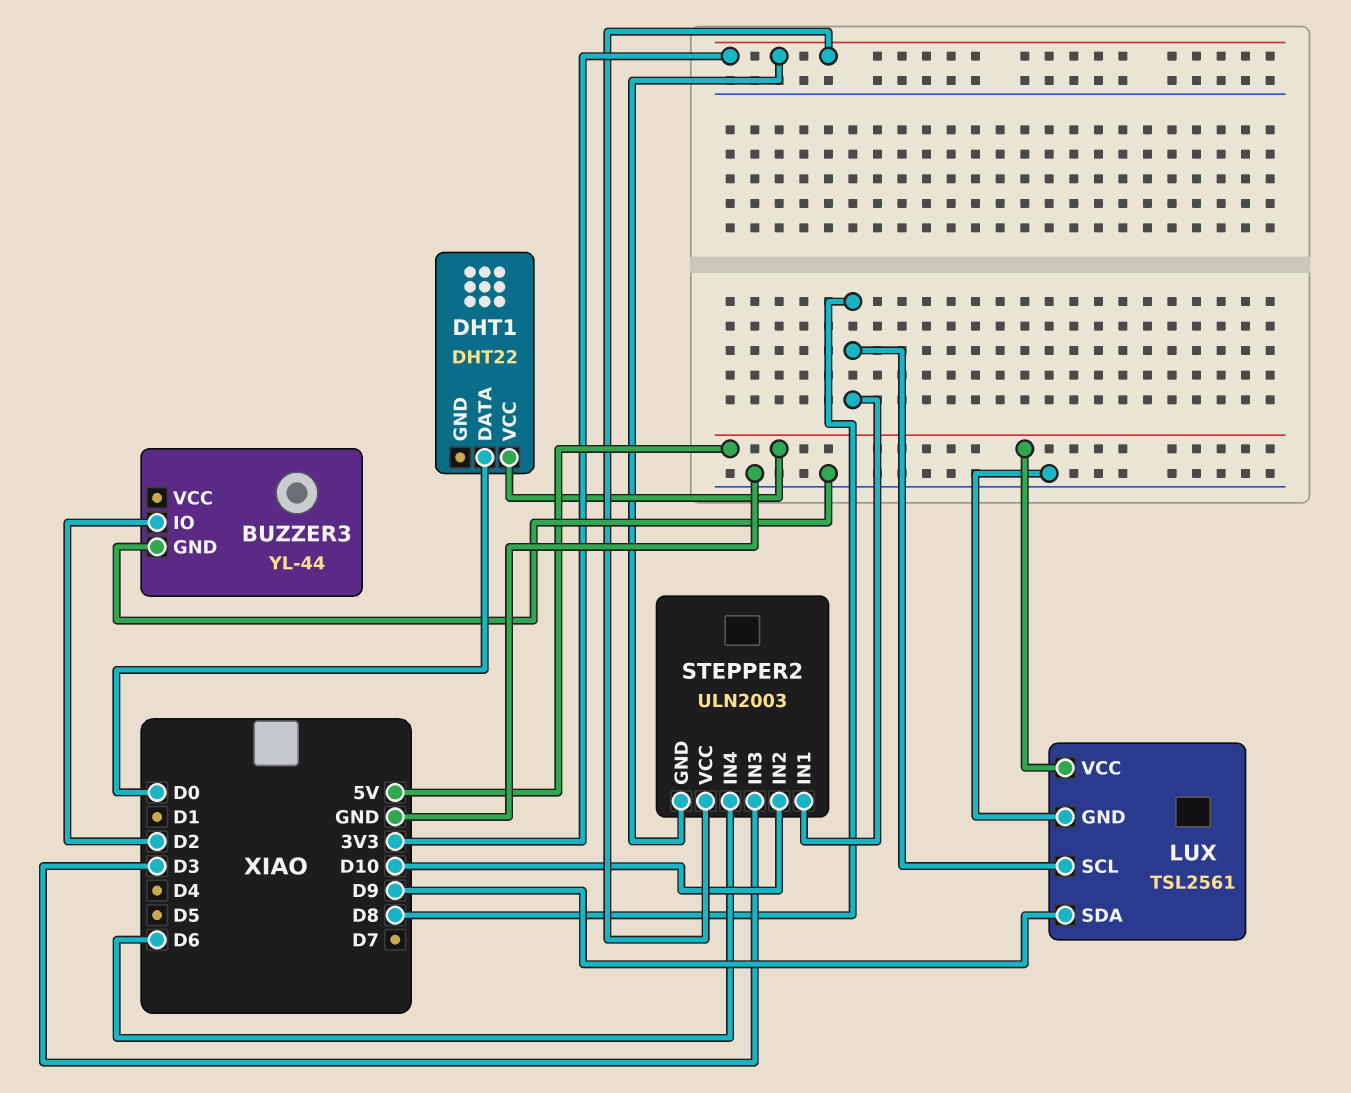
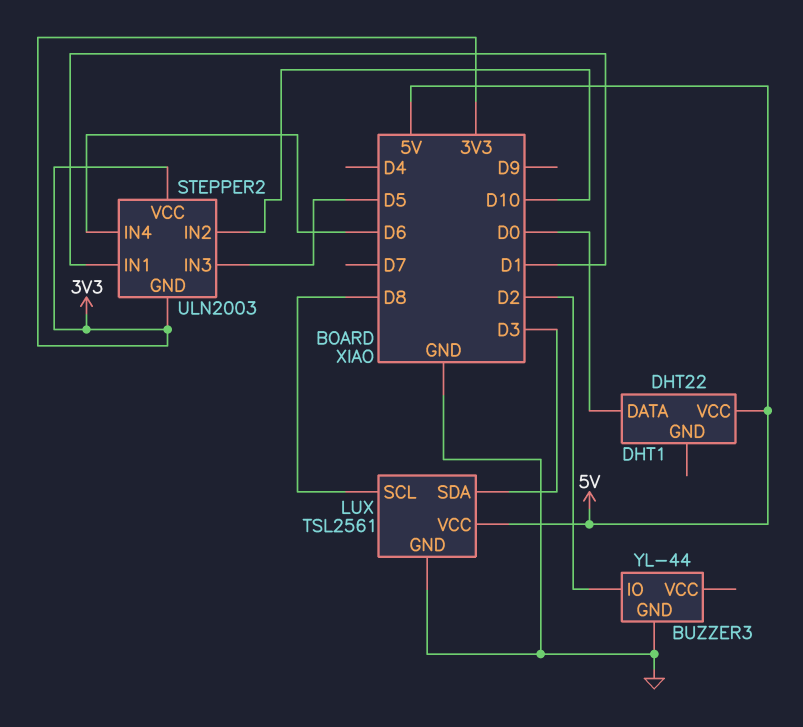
LUX pin SDA: D9 -> D3
STEPPER2 pin IN1: D8 -> D1
STEPPER2 pin IN3: D3 -> D5

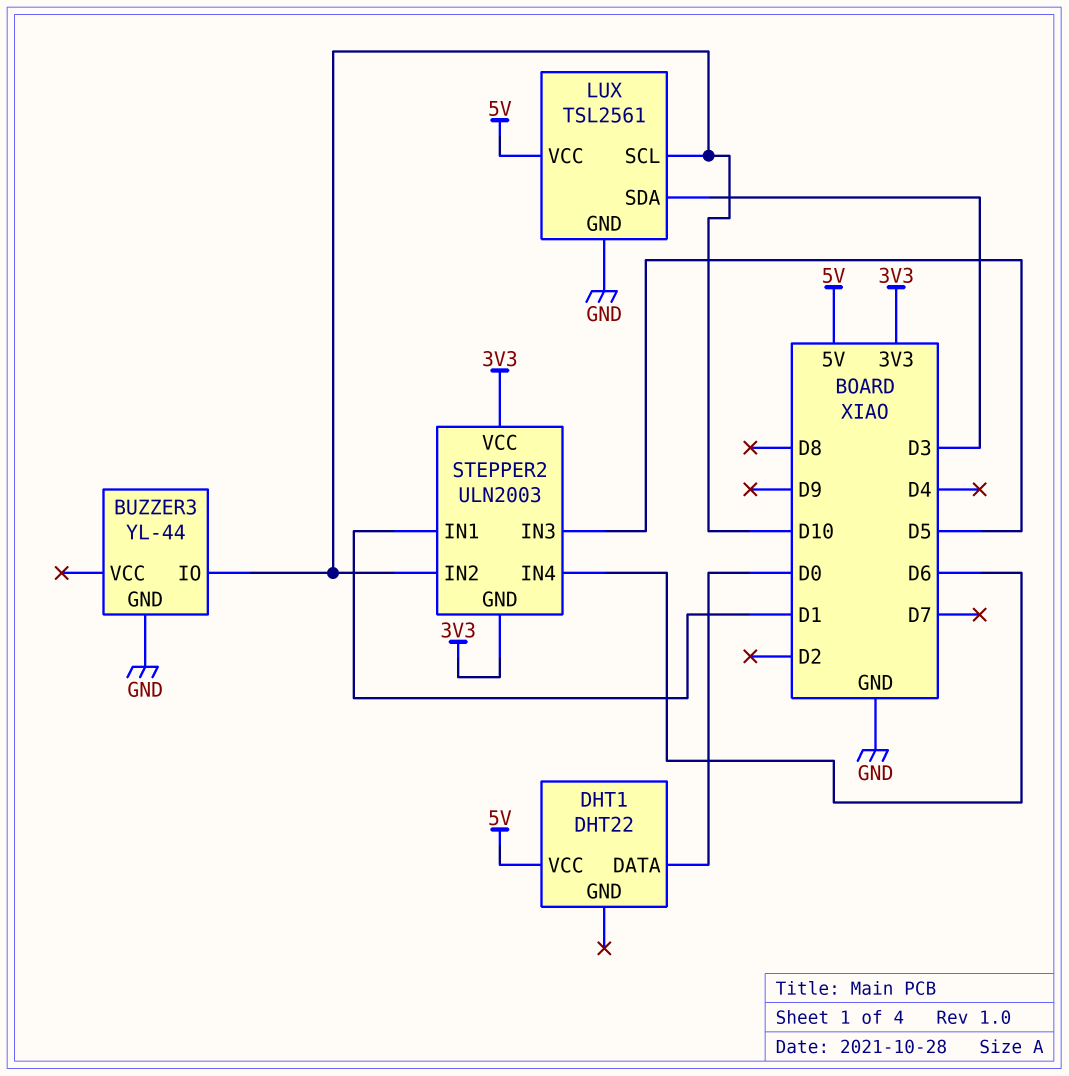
BUZZER3 pin IO: D2 -> D10
LUX pin SCL: D8 -> D10

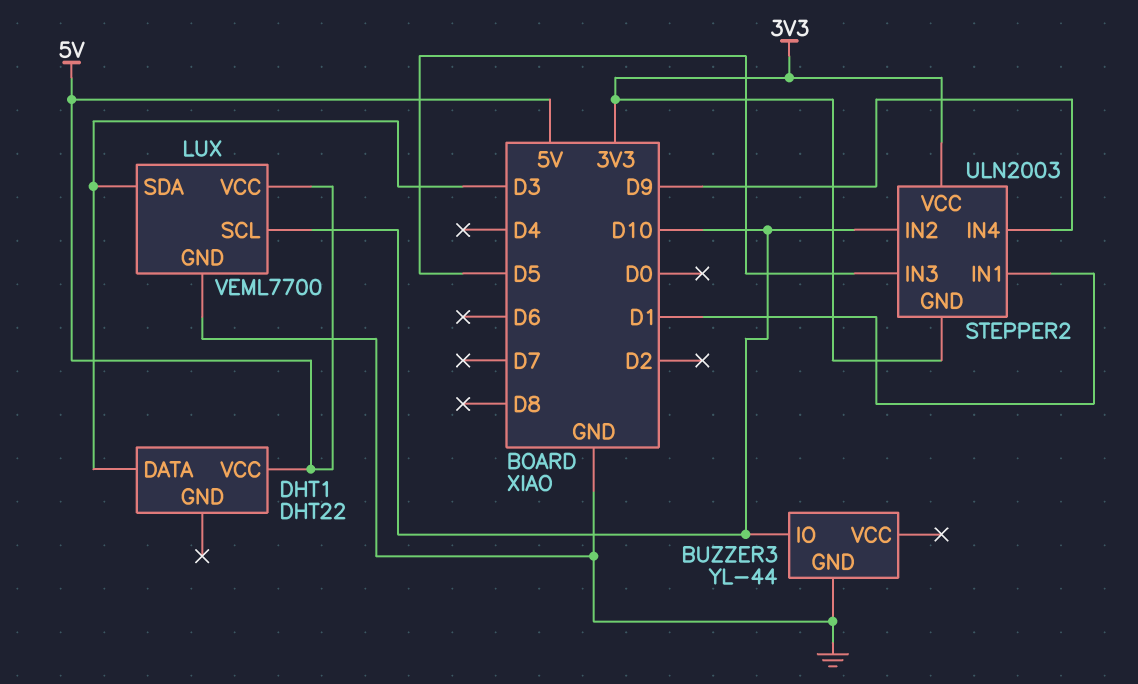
DHT1 pin DATA: D0 -> D3
LUX: TSL2561 -> VEML7700
STEPPER2 pin IN4: D6 -> D9

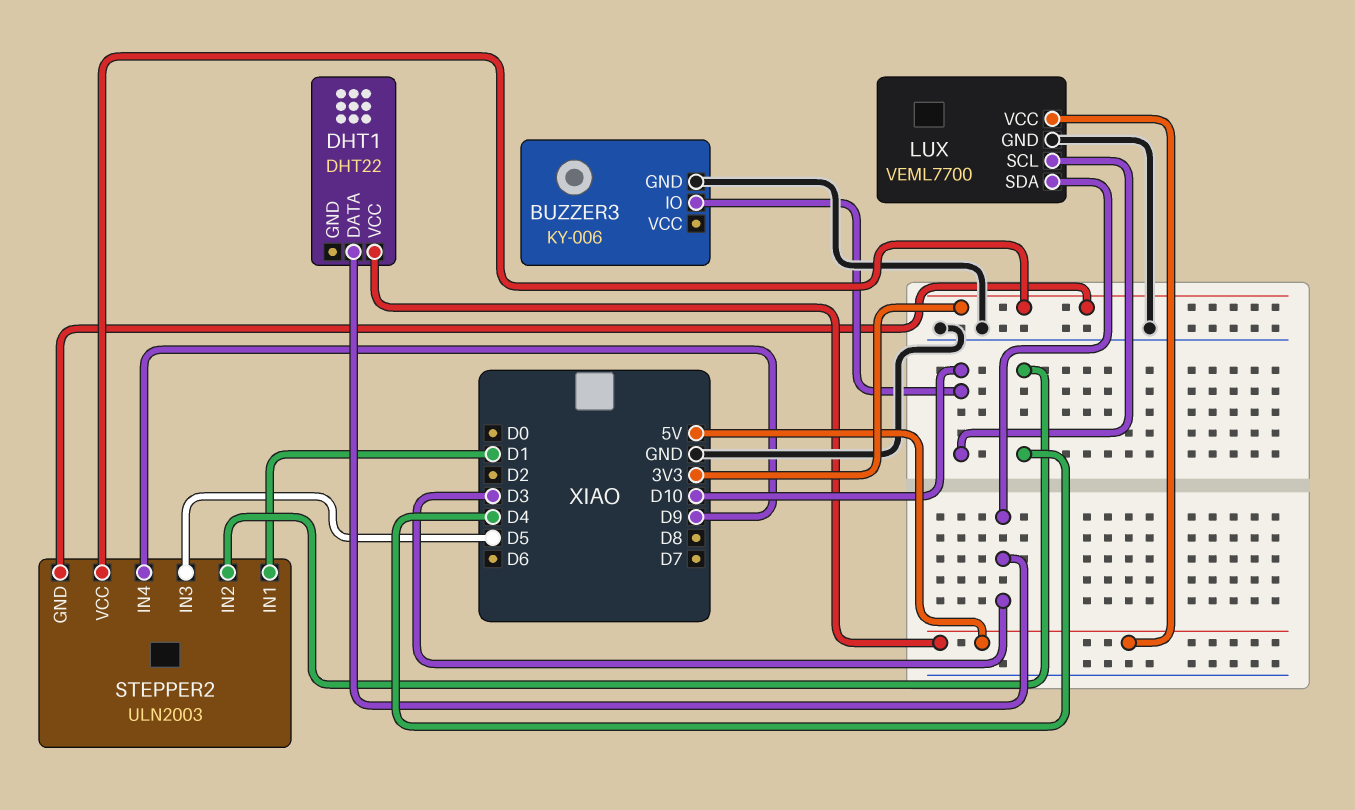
BUZZER3: YL-44 -> KY-006
STEPPER2 pin IN2: D10 -> D4

